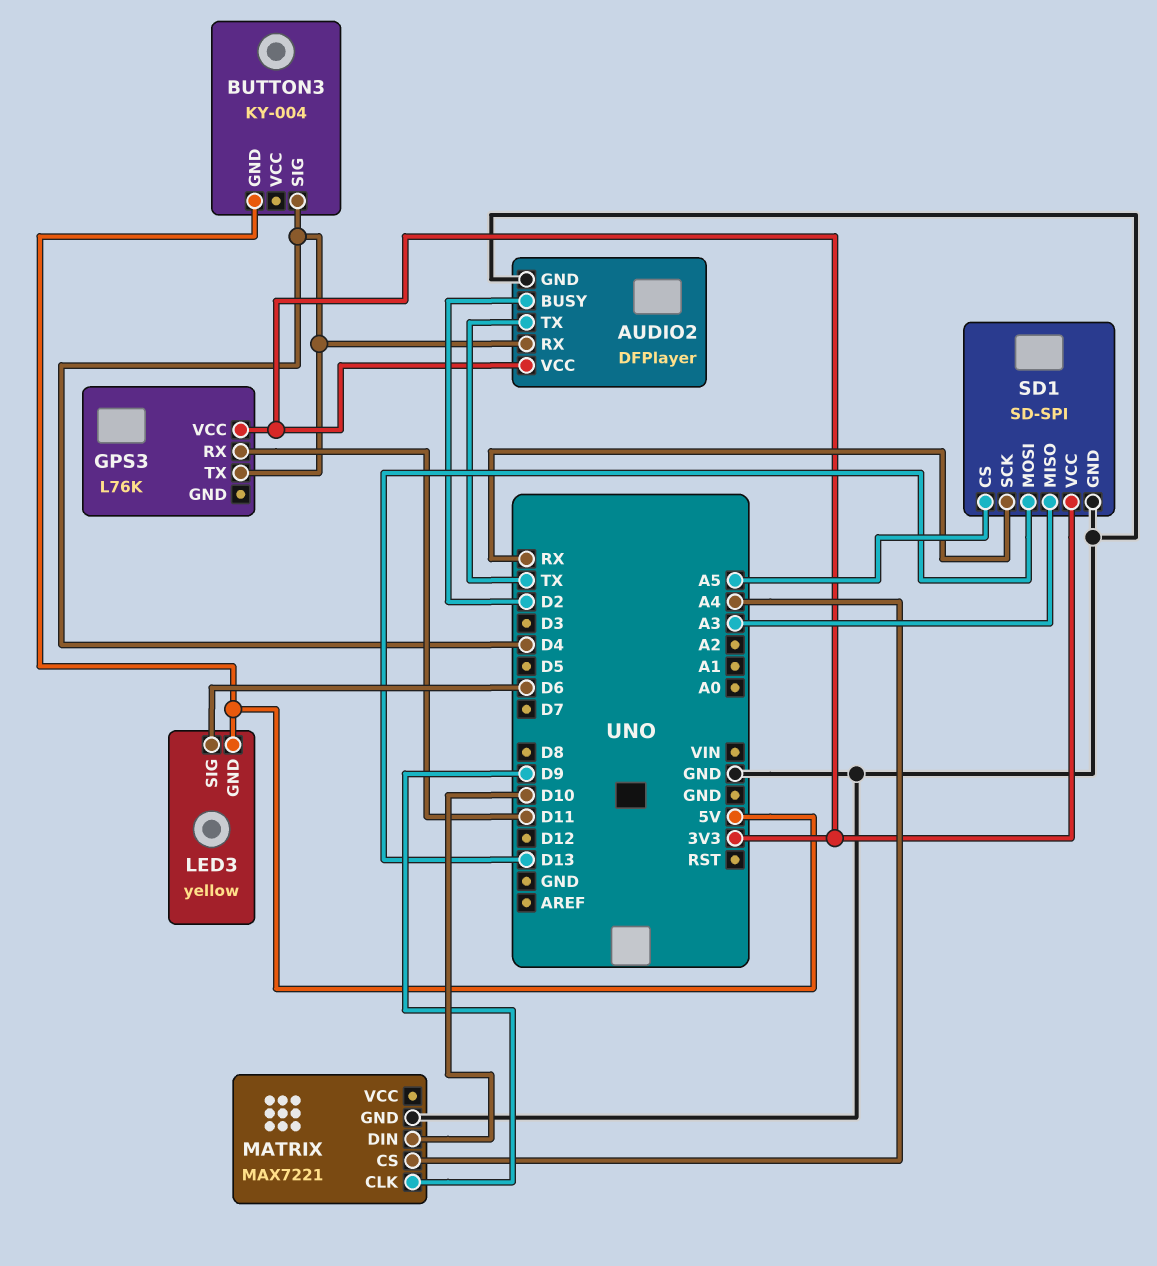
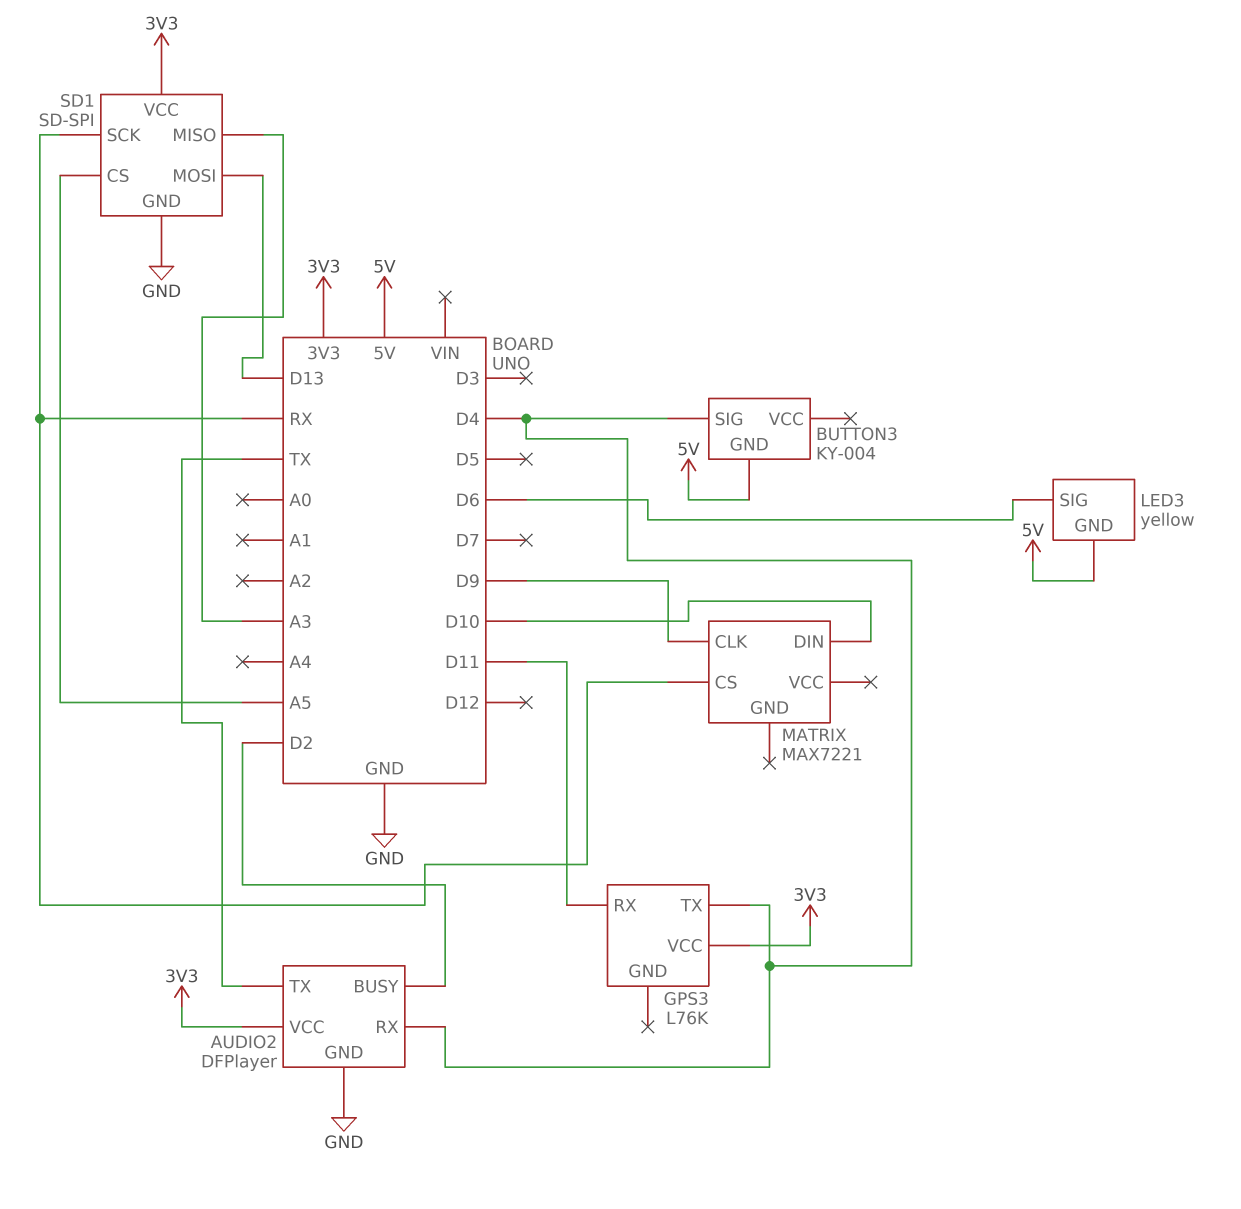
MATRIX pin CS: A4 -> RX
MATRIX pin GND: GND -> none

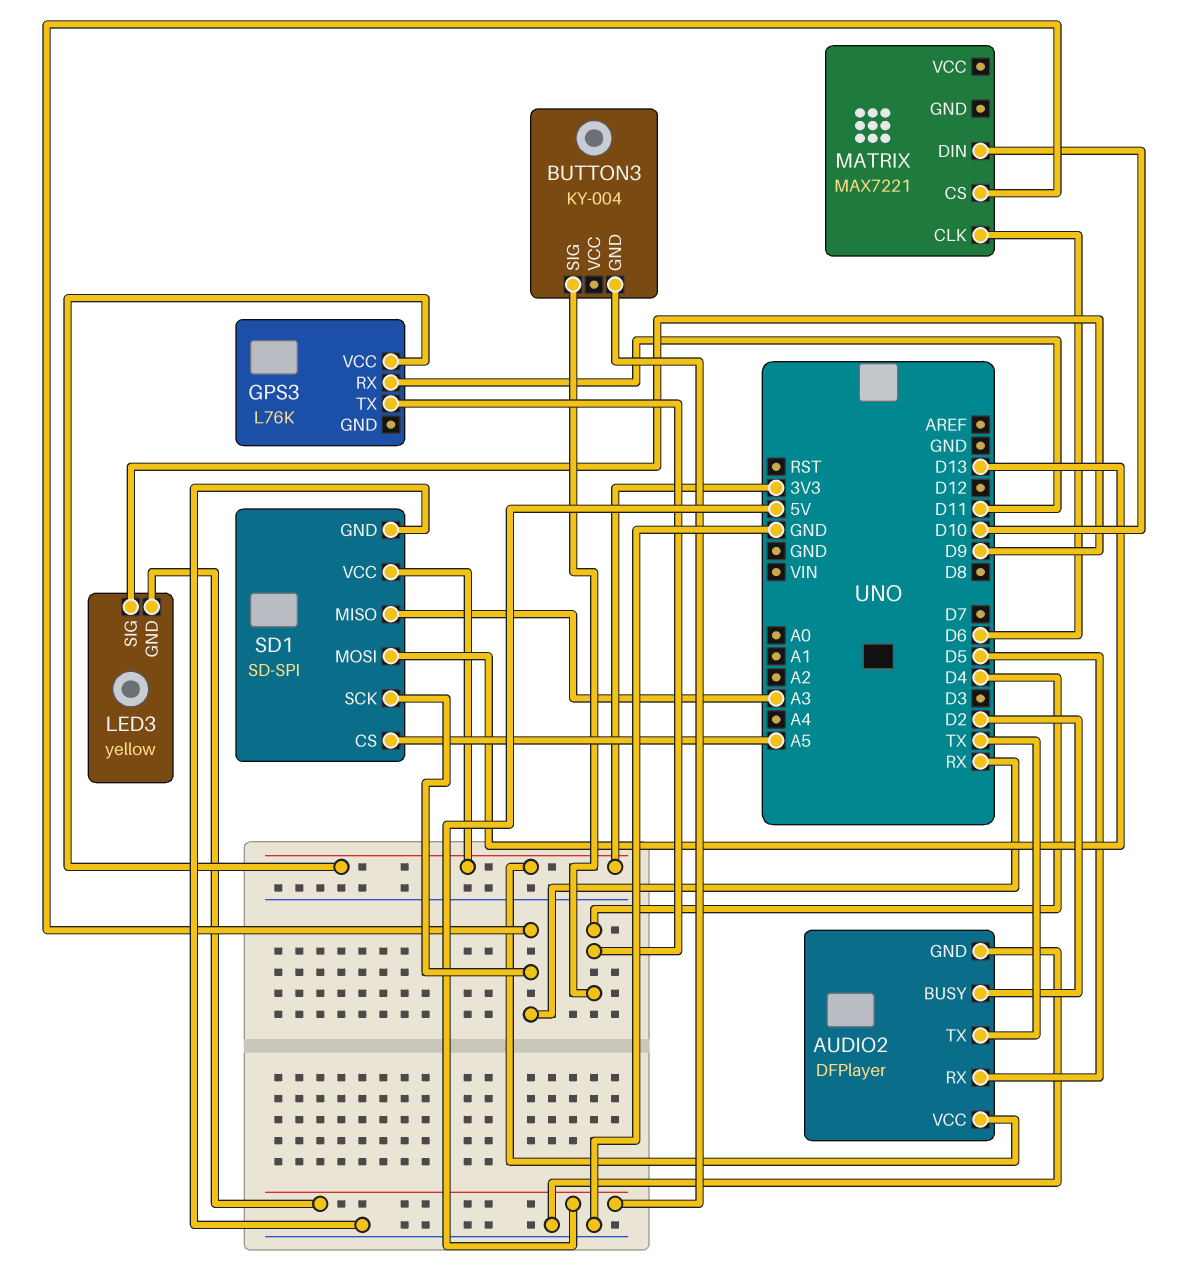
AUDIO2 pin RX: D4 -> D5
LED3 pin SIG: D6 -> D9
MATRIX pin CLK: D9 -> D6

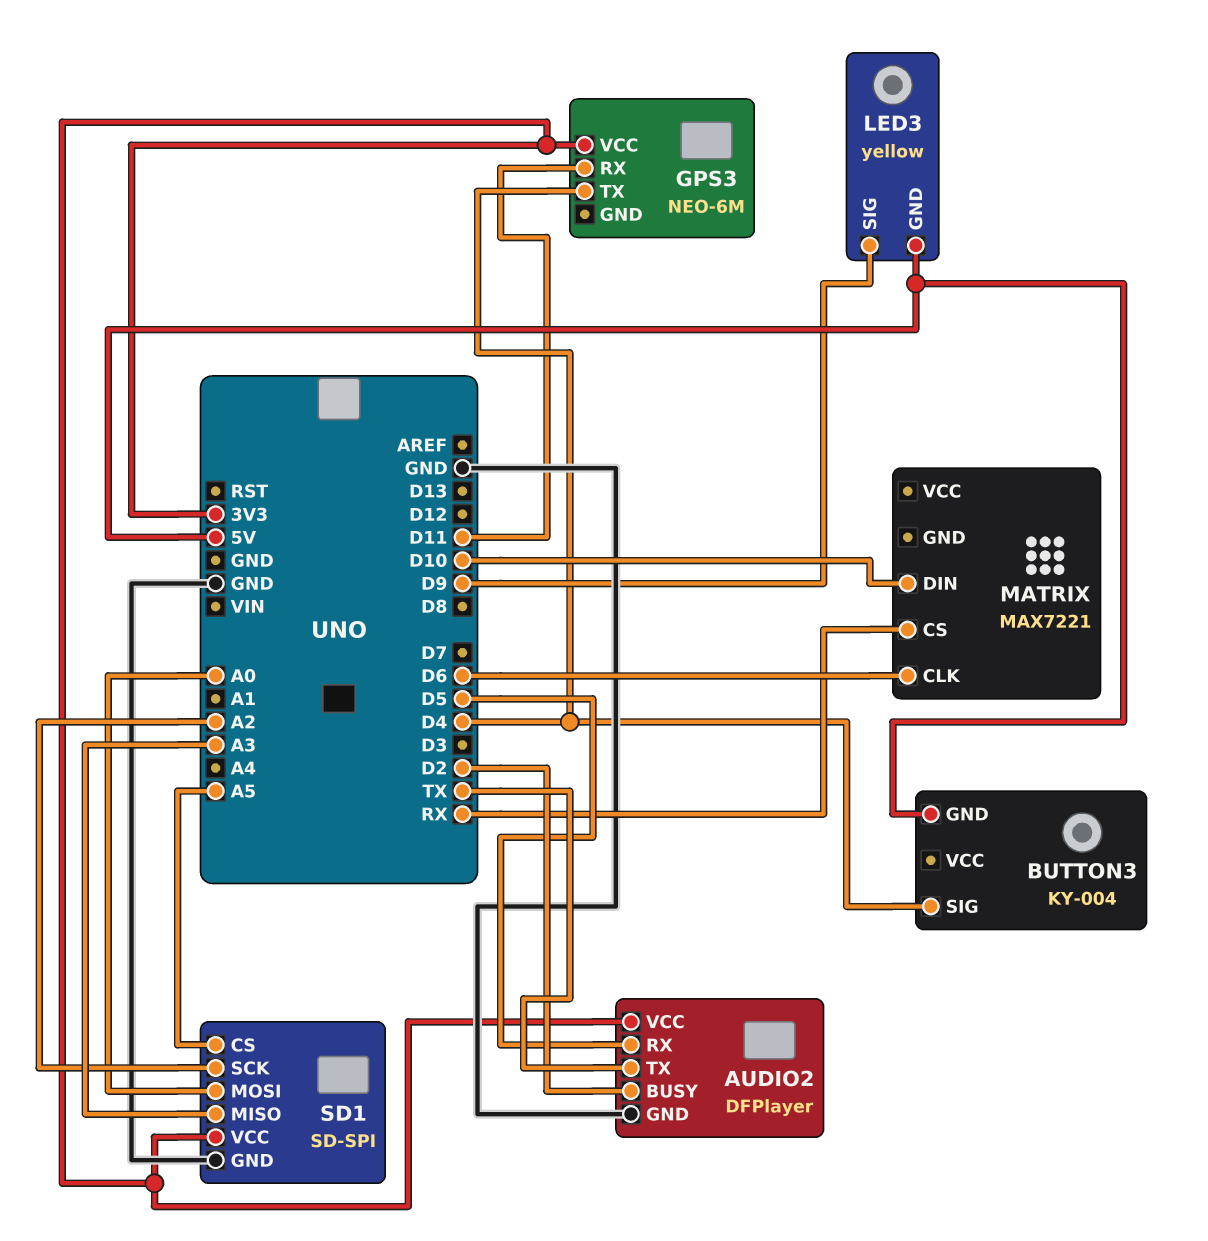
GPS3: L76K -> NEO-6M
SD1 pin MOSI: D13 -> A0
SD1 pin SCK: RX -> A2

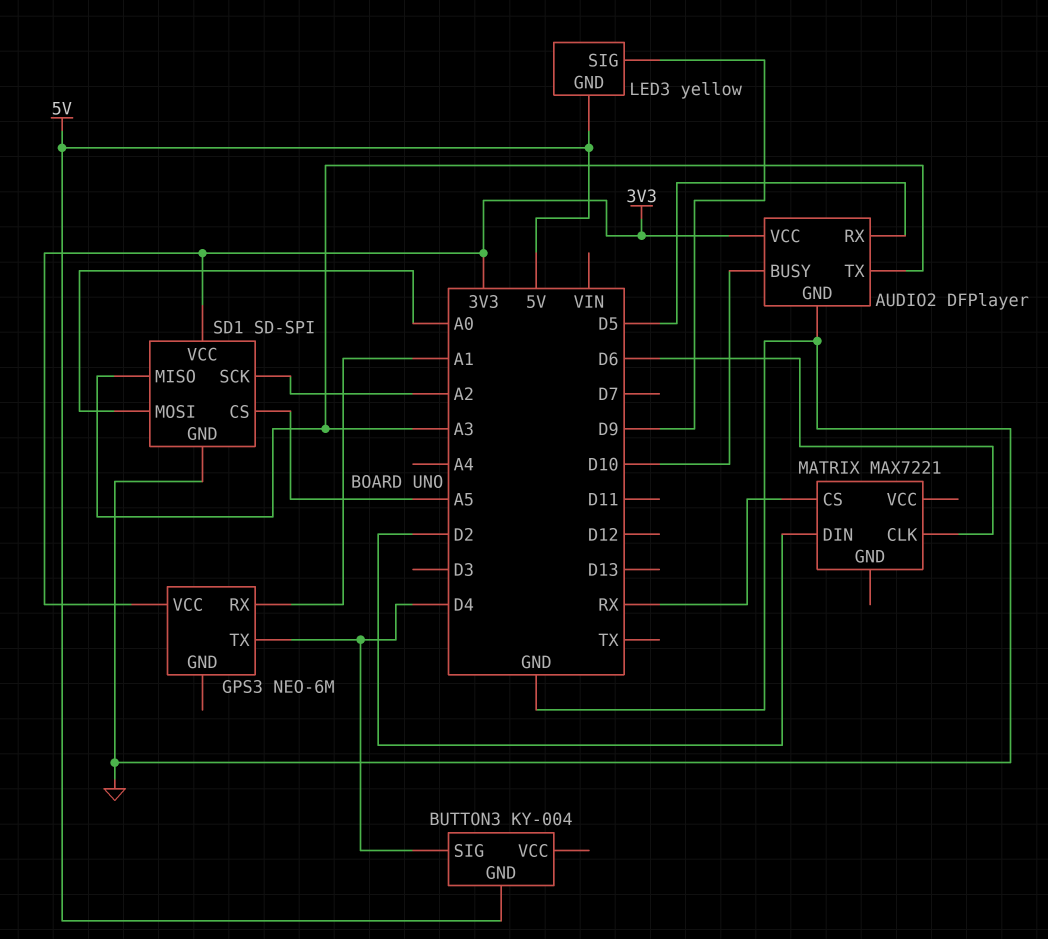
AUDIO2 pin BUSY: D2 -> D10
AUDIO2 pin TX: TX -> A3
GPS3 pin RX: D11 -> A1
MATRIX pin DIN: D10 -> D2

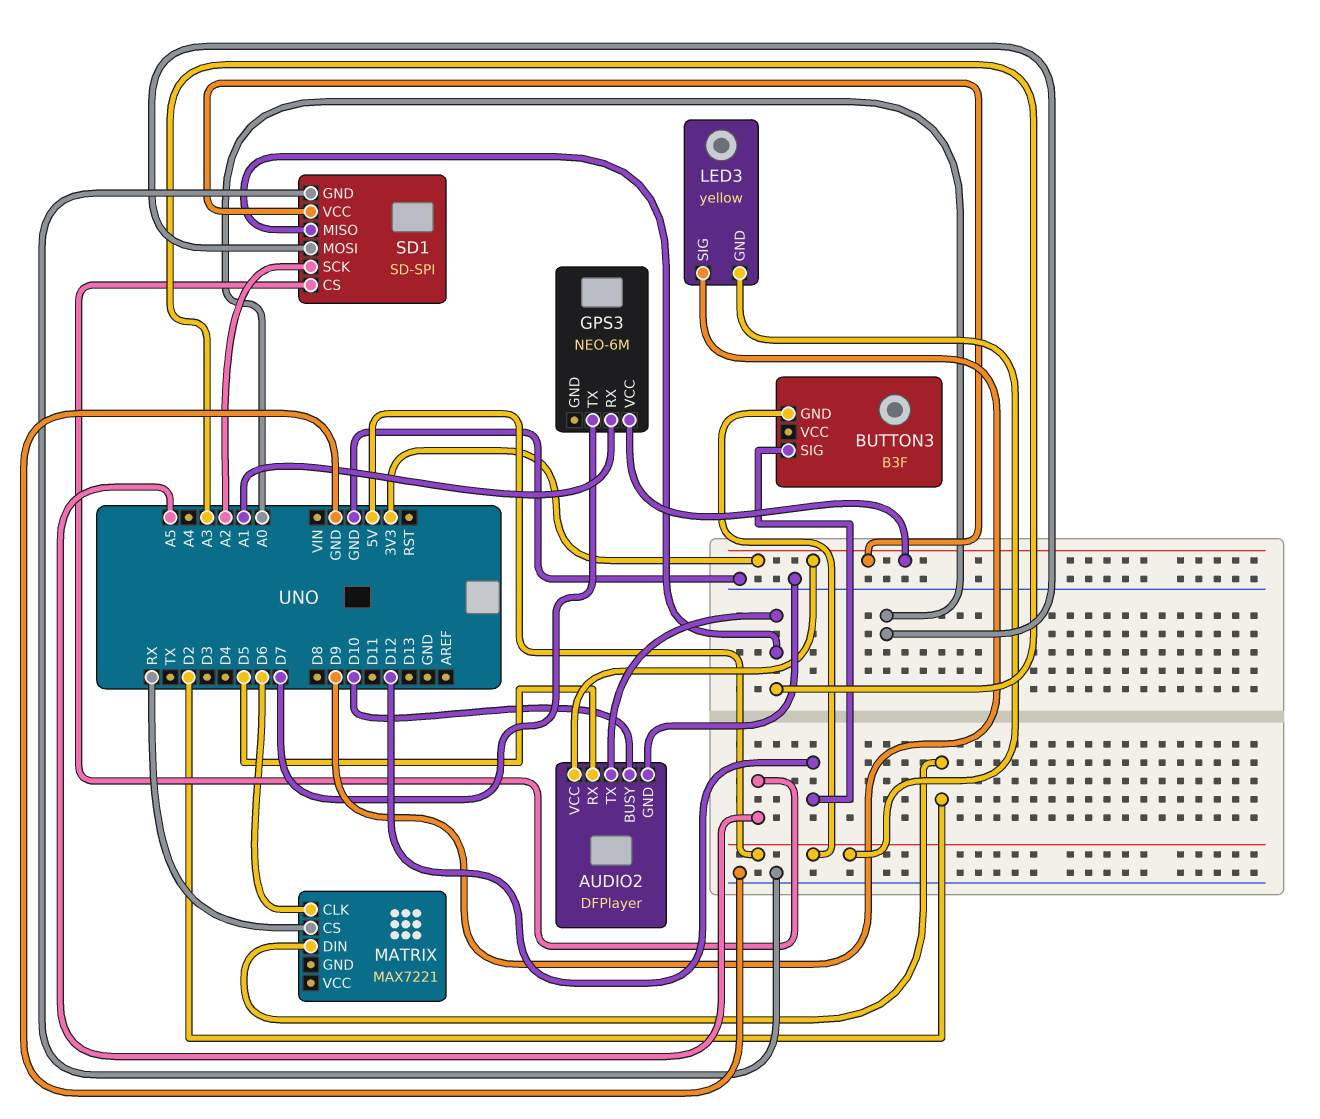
BUTTON3: KY-004 -> B3F
BUTTON3 pin SIG: D4 -> D12
GPS3 pin TX: D4 -> D7

